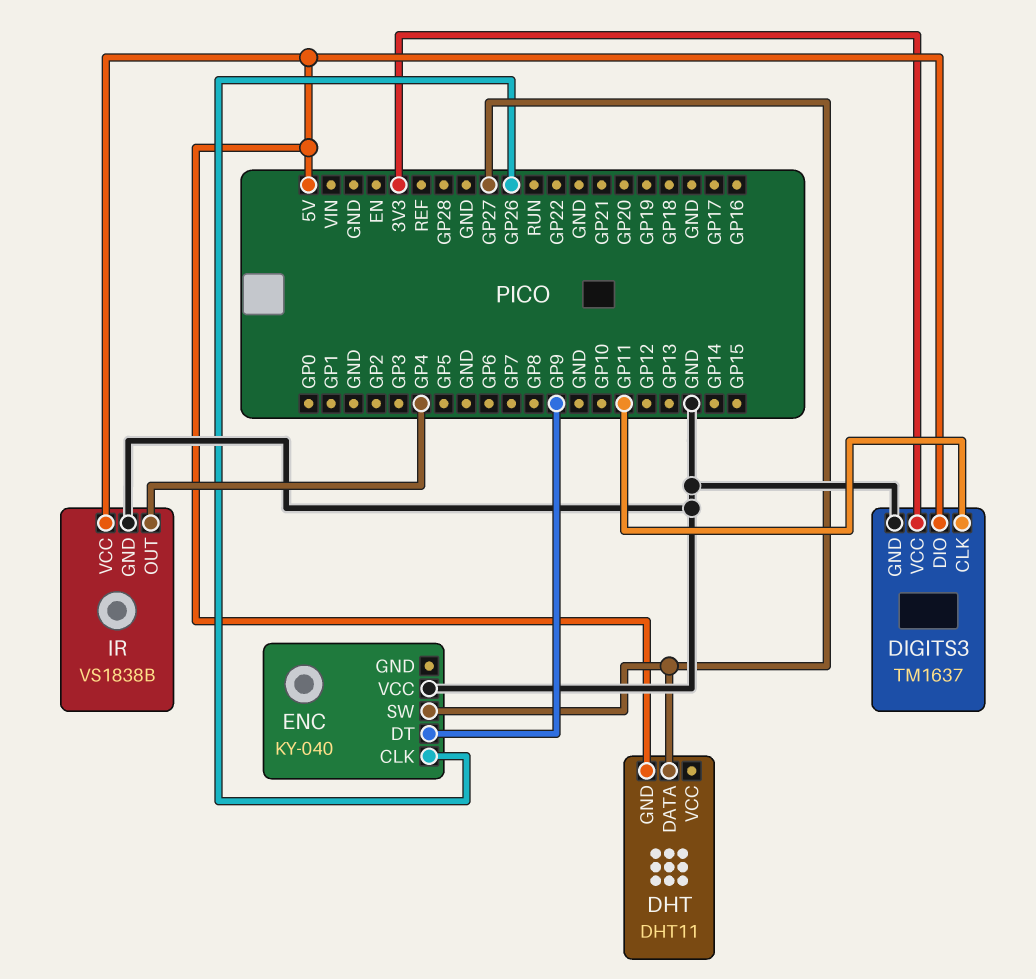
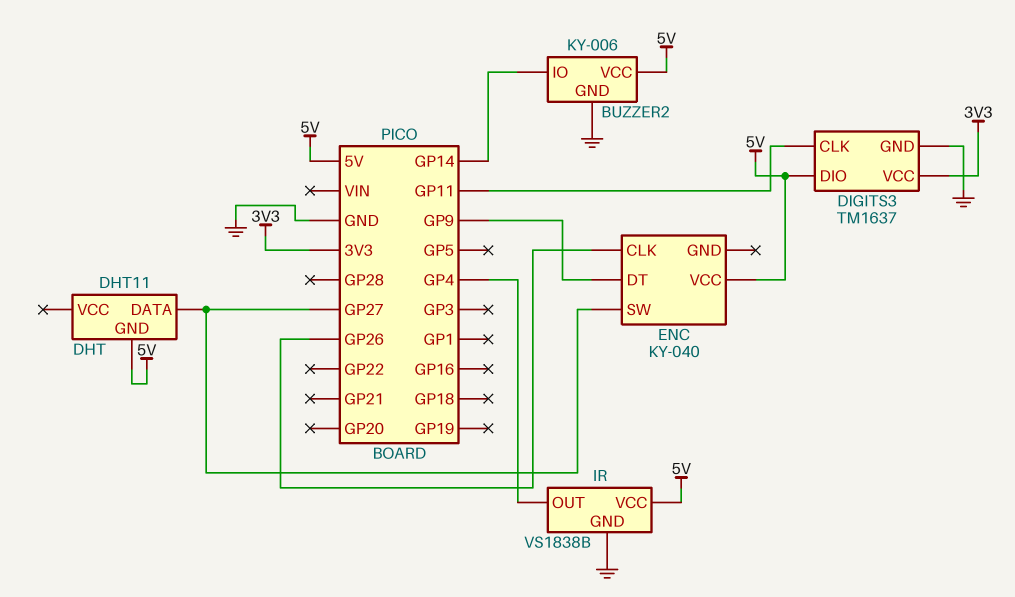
BUZZER2: none -> KY-006
BUZZER2 pin GND: none -> GND
BUZZER2 pin IO: none -> GP14
BUZZER2 pin VCC: none -> 5V
ENC pin VCC: GND -> 5V

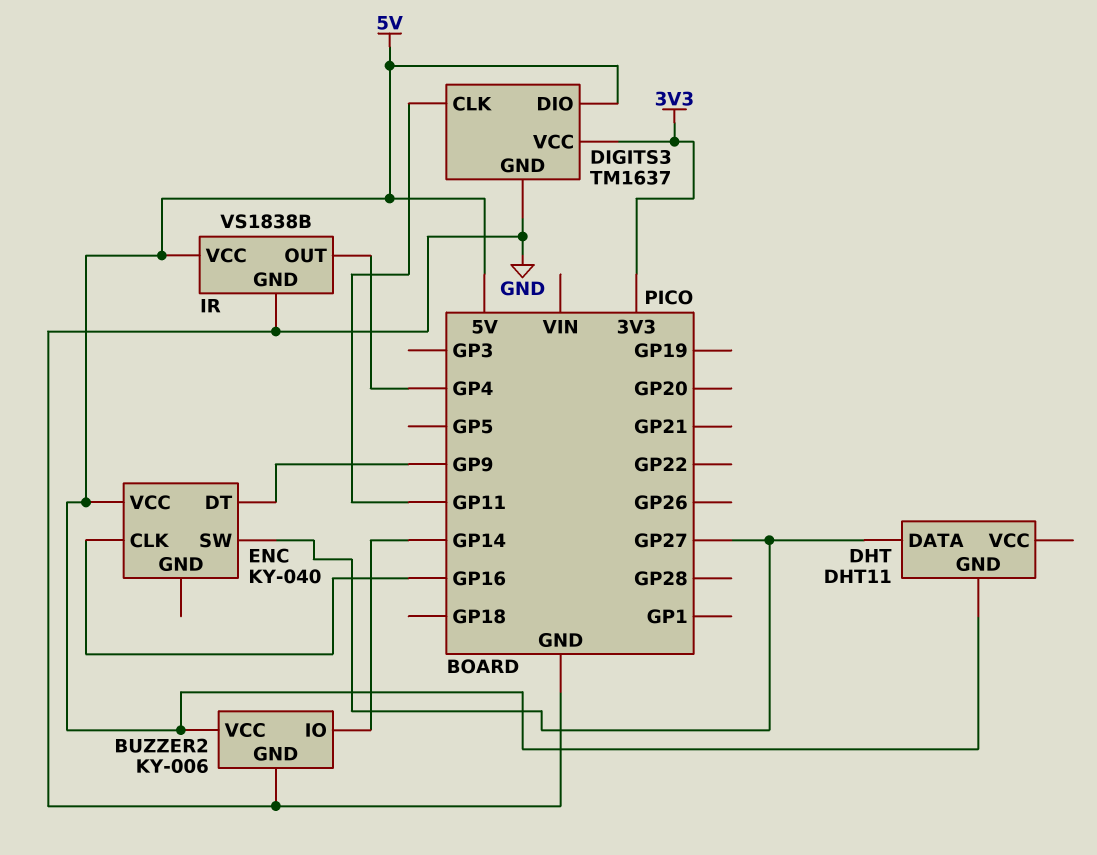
ENC pin CLK: GP26 -> GP16

